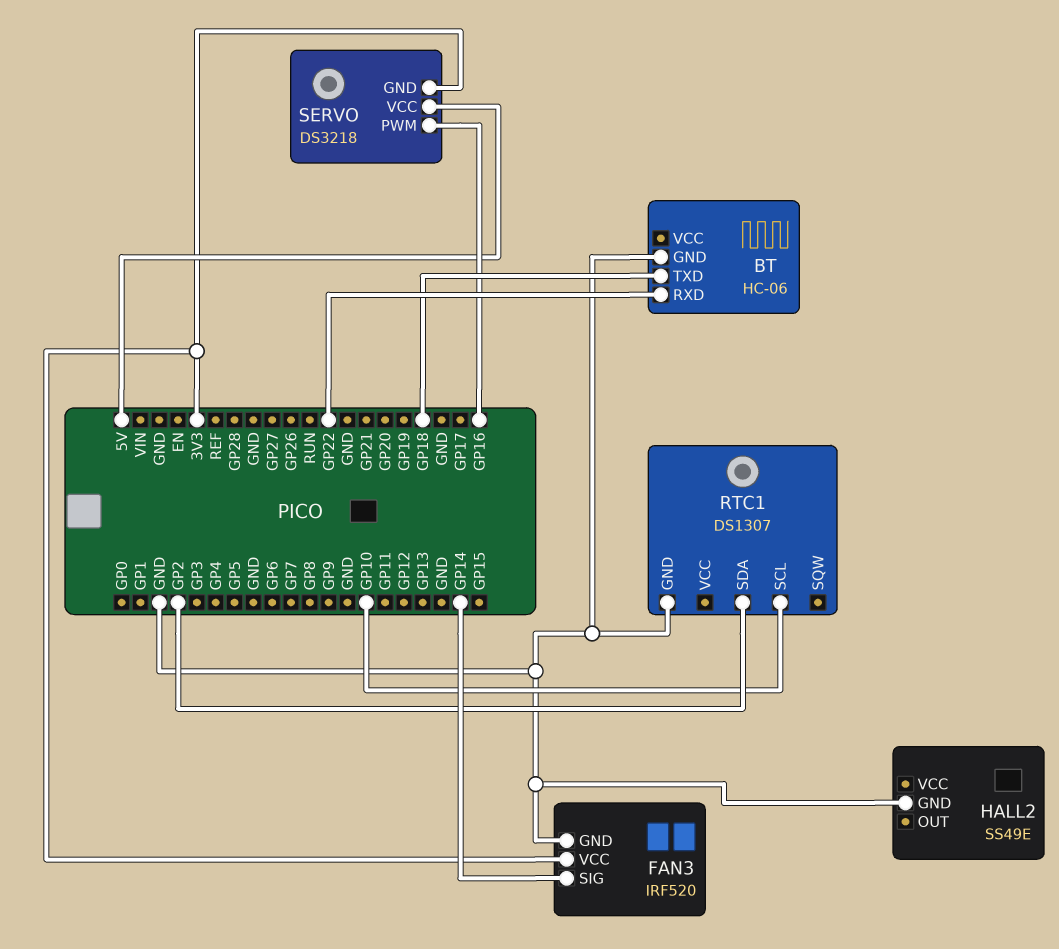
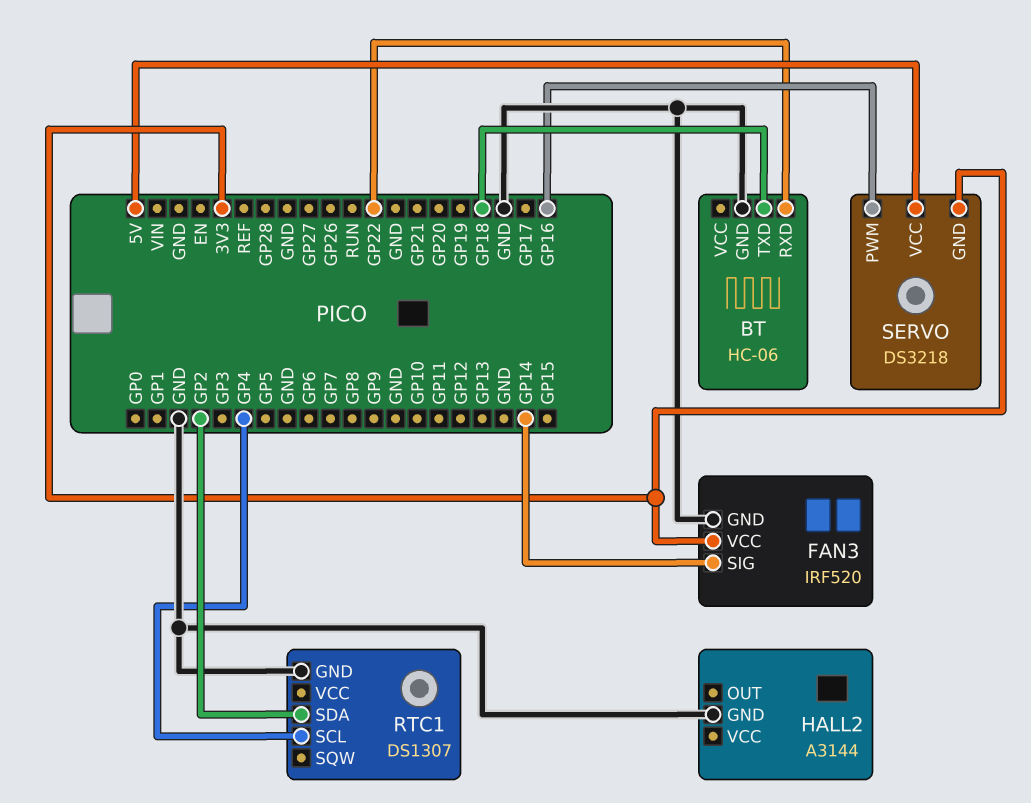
HALL2: SS49E -> A3144
RTC1 pin SCL: GP10 -> GP4

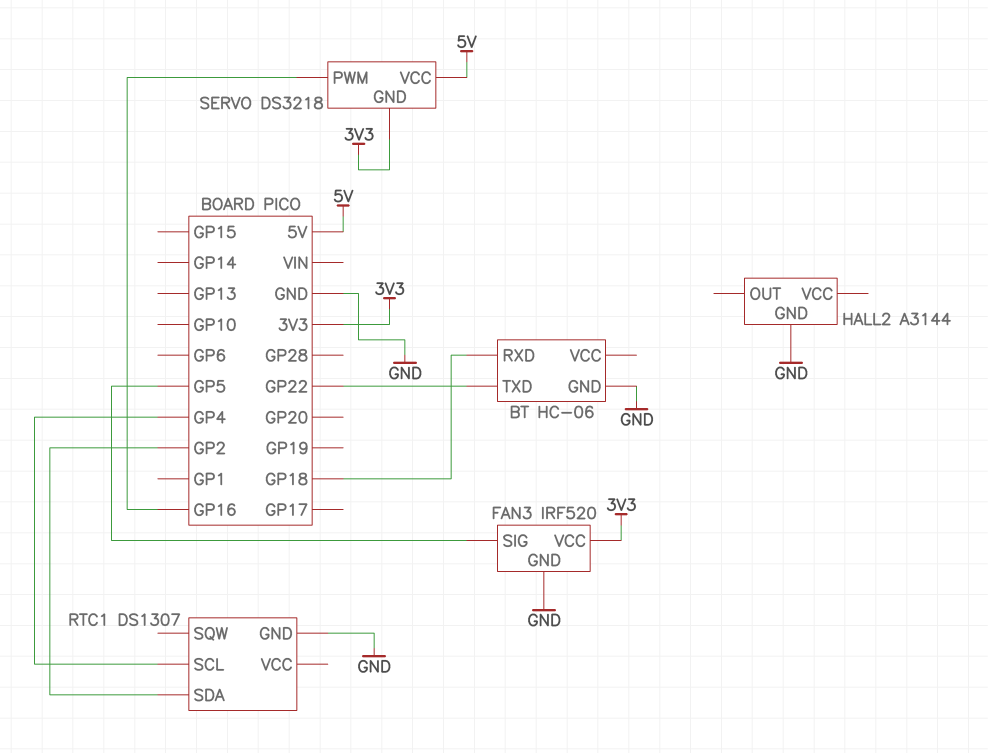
BT pin RXD: GP22 -> GP18
BT pin TXD: GP18 -> GP22
FAN3 pin SIG: GP14 -> GP5

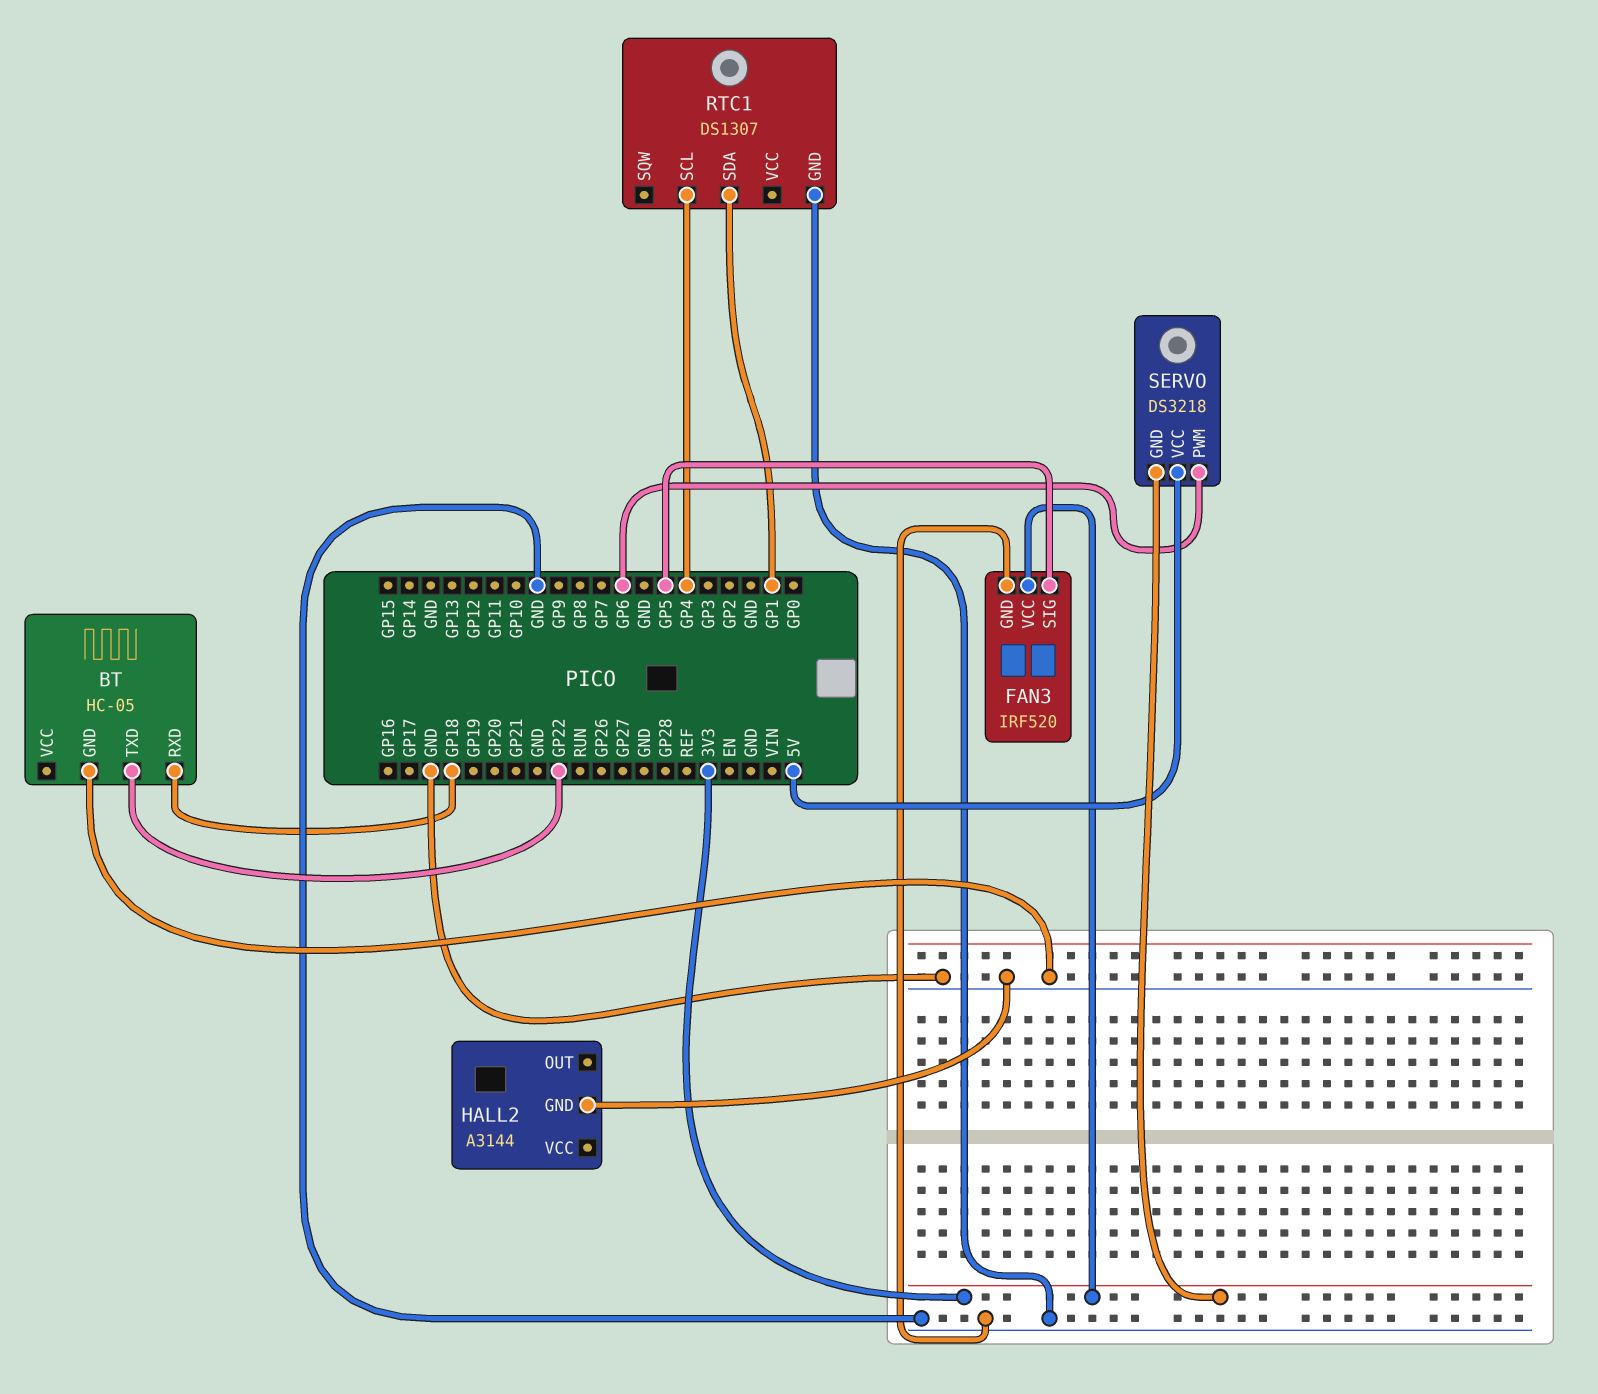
BT: HC-06 -> HC-05
RTC1 pin SDA: GP2 -> GP1
SERVO pin PWM: GP16 -> GP6

